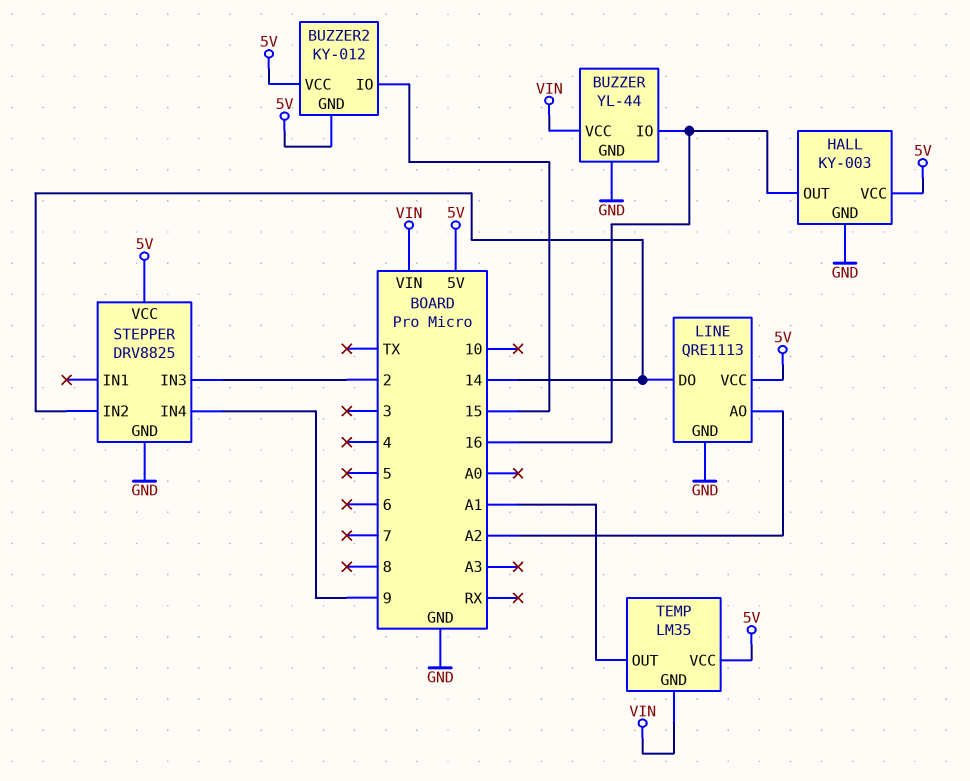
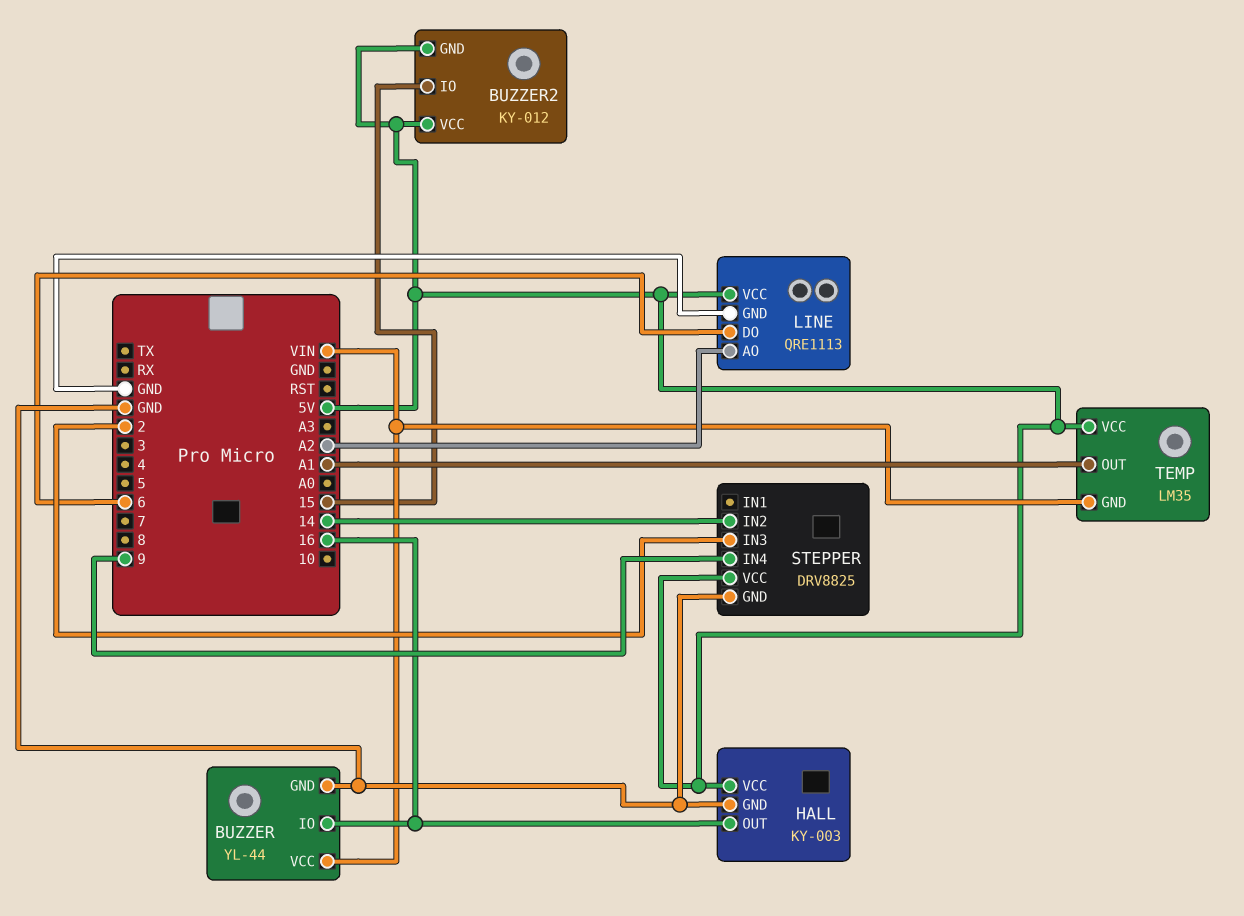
LINE pin DO: 14 -> 6

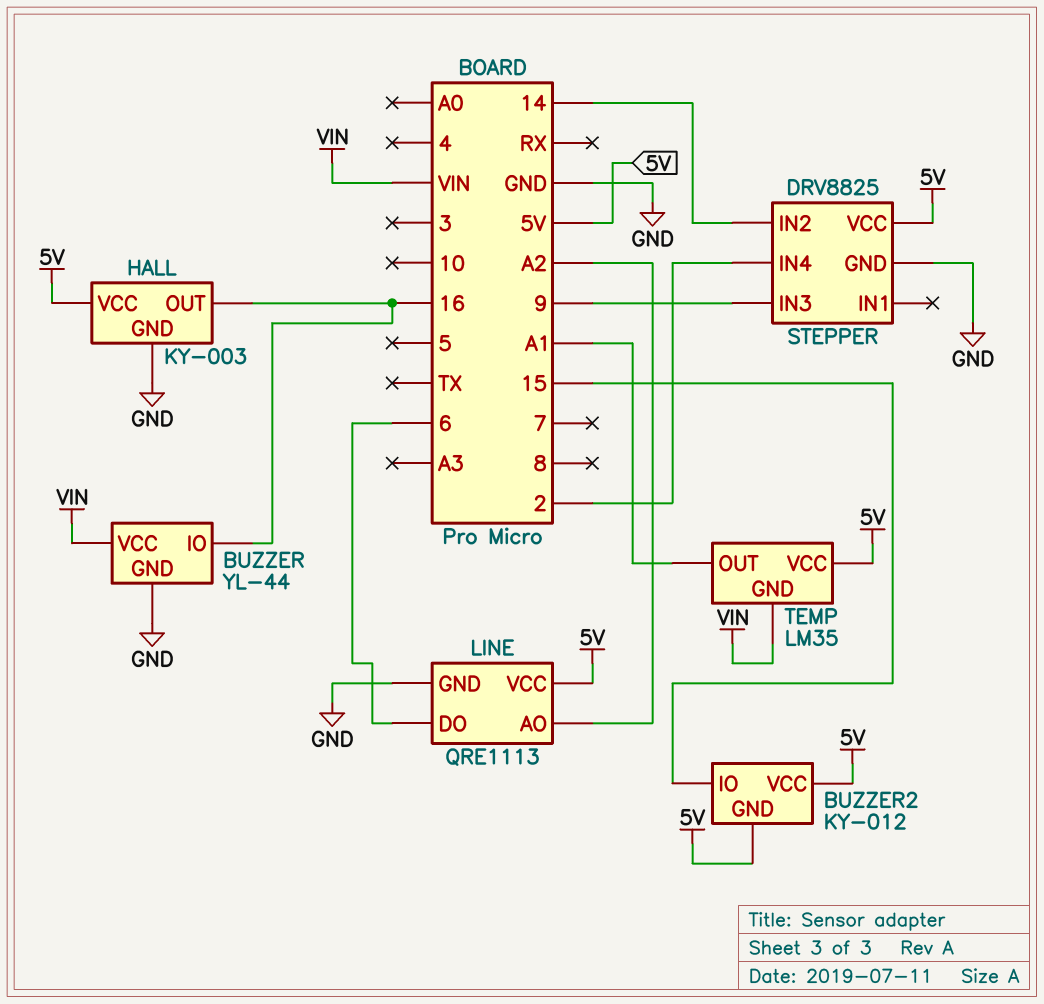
STEPPER pin IN3: 2 -> 9
STEPPER pin IN4: 9 -> 2

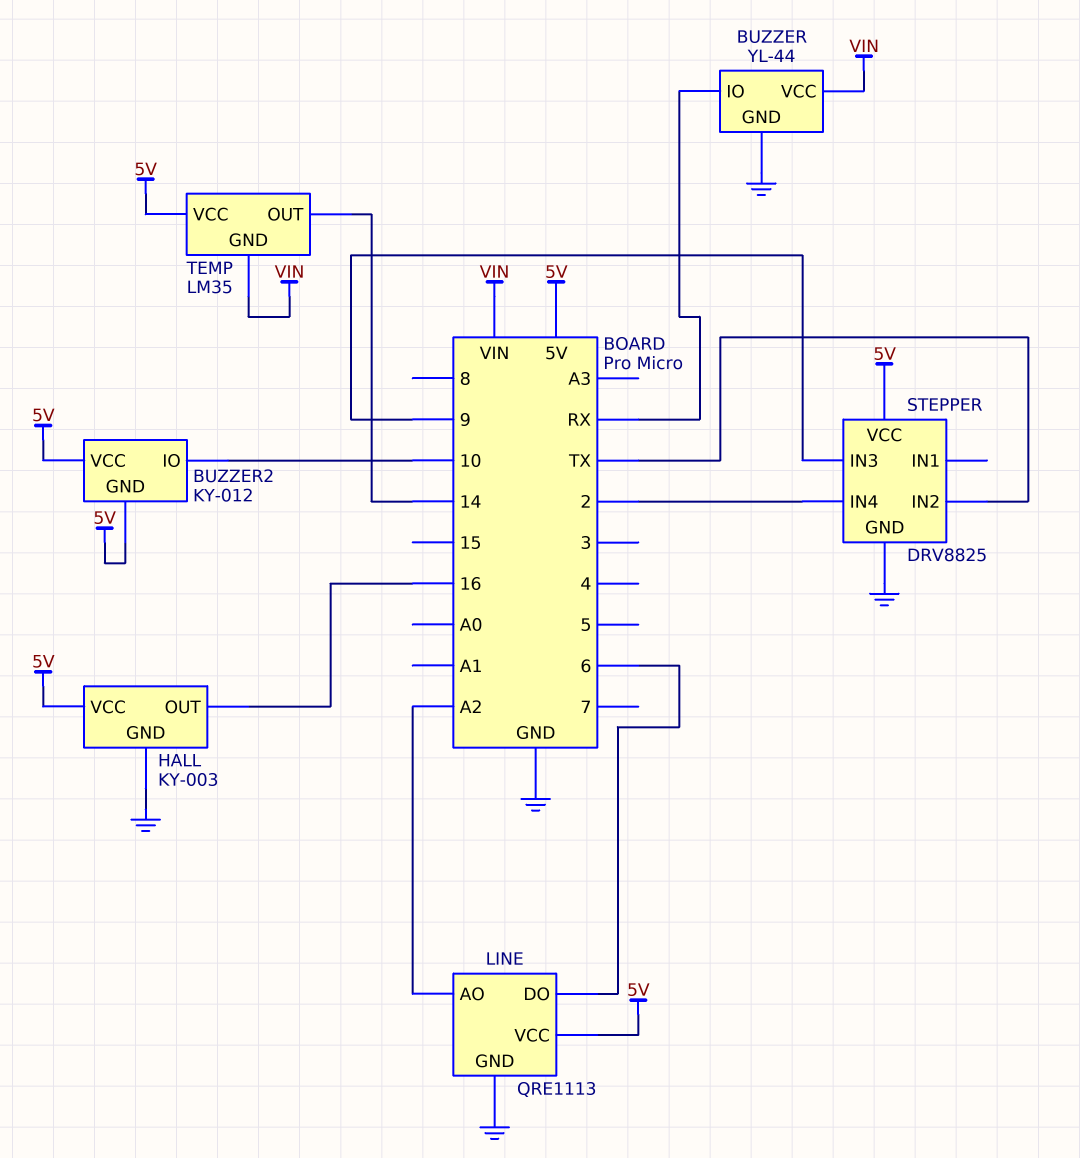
BUZZER pin IO: 16 -> RX
BUZZER2 pin IO: 15 -> 10
STEPPER pin IN2: 14 -> TX
TEMP pin OUT: A1 -> 14

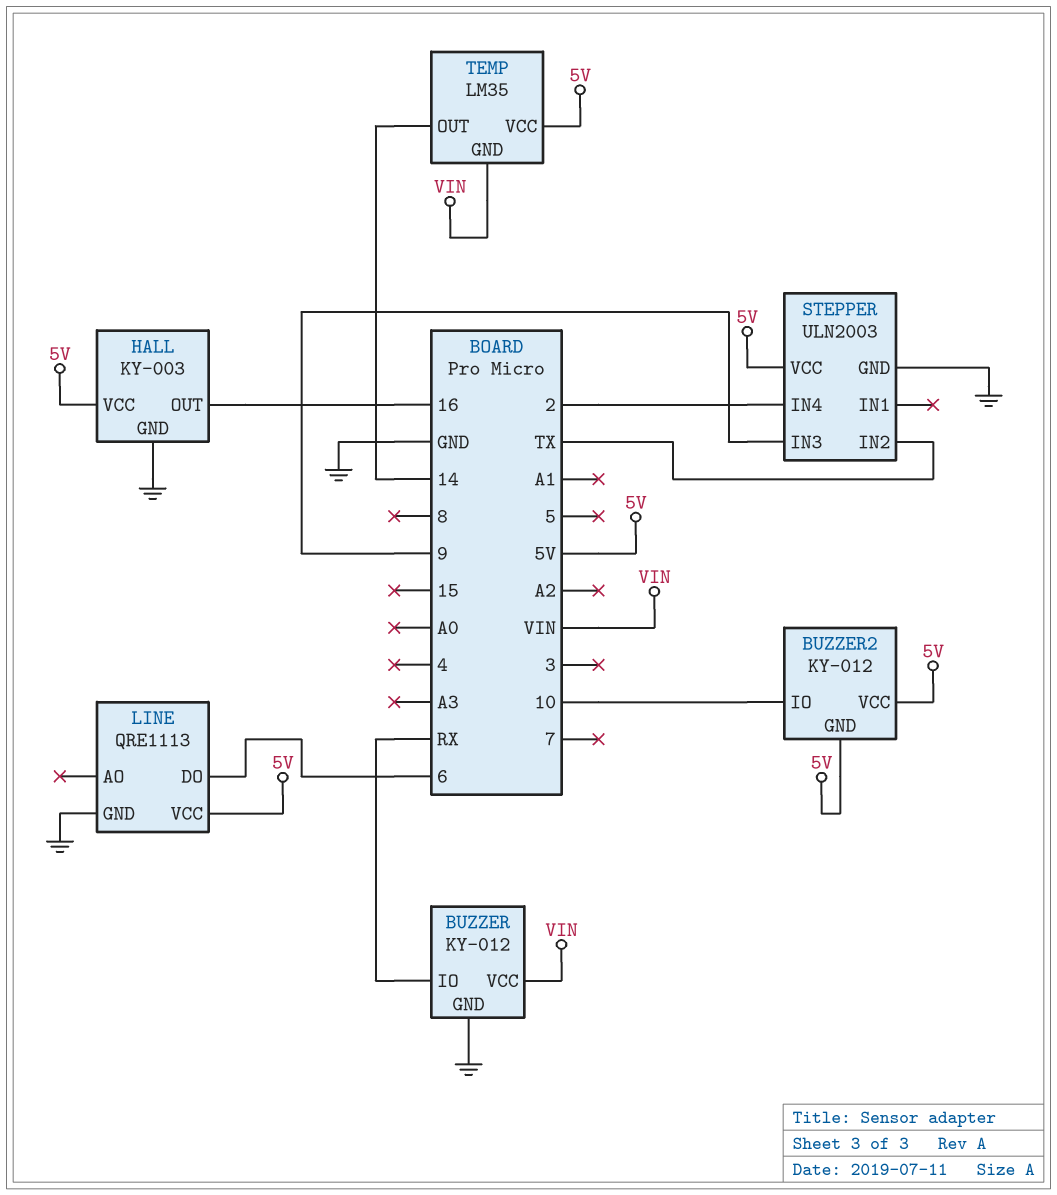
BUZZER: YL-44 -> KY-012
LINE pin AO: A2 -> none
STEPPER: DRV8825 -> ULN2003

